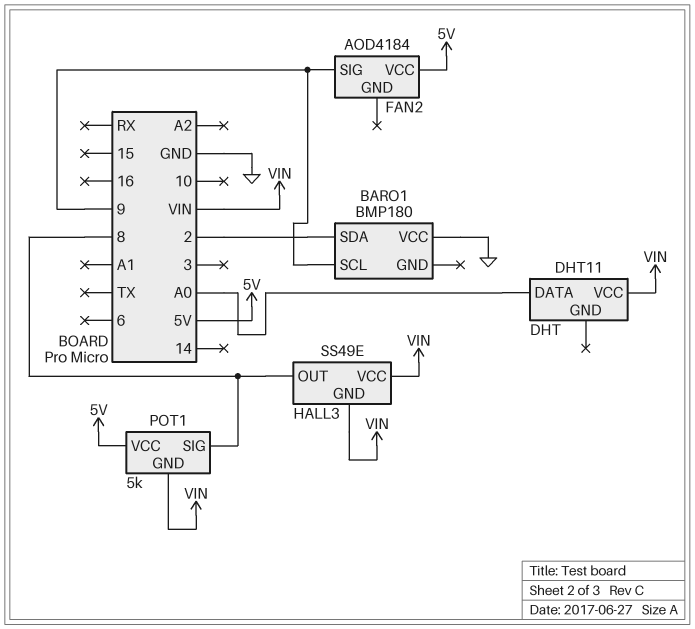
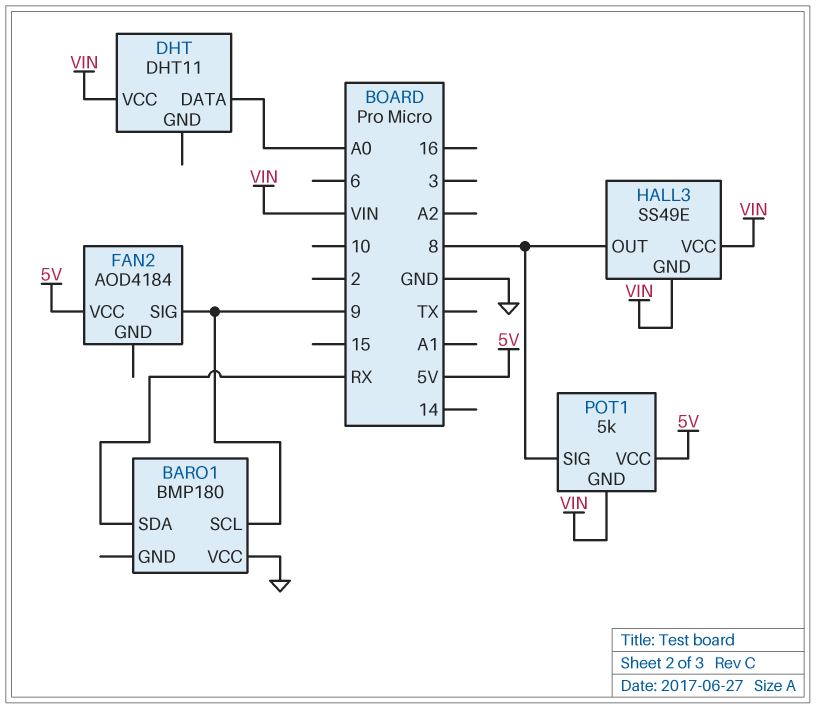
BARO1 pin SDA: 2 -> RX

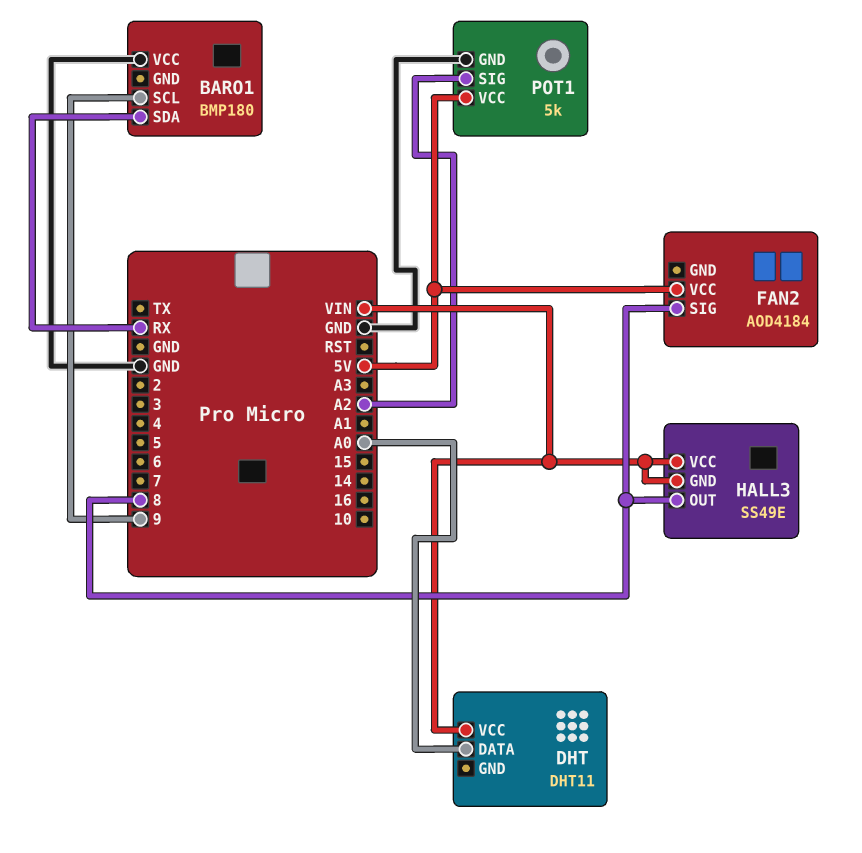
FAN2 pin SIG: 9 -> 8
POT1 pin GND: VIN -> GND
POT1 pin SIG: 8 -> A2

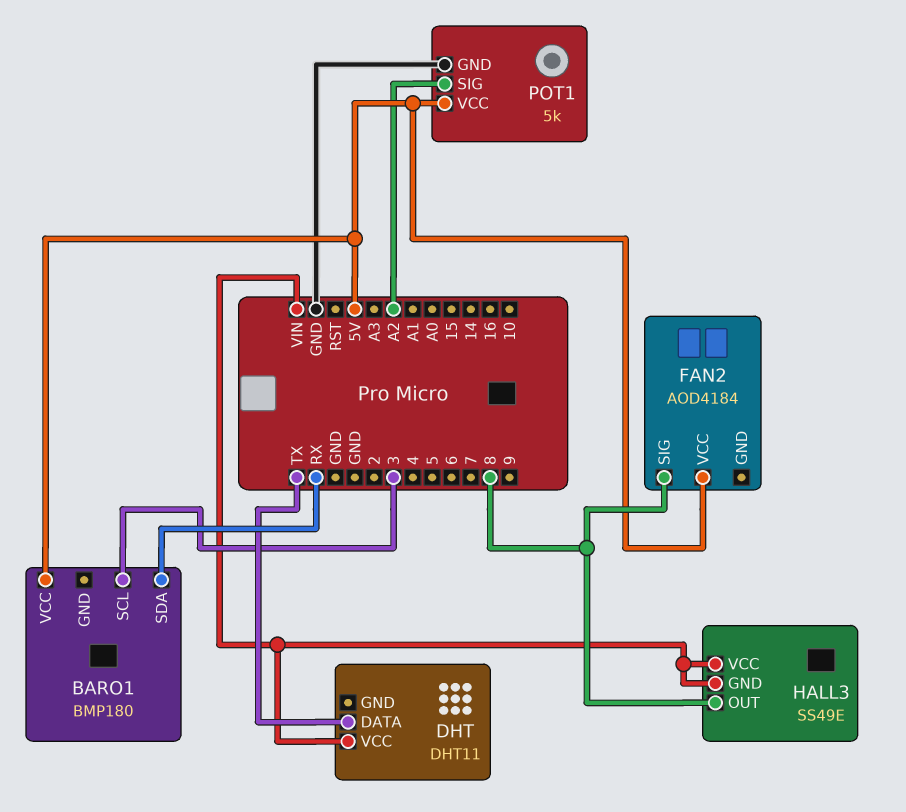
BARO1 pin SCL: 9 -> 3
BARO1 pin VCC: GND -> 5V
DHT pin DATA: A0 -> TX

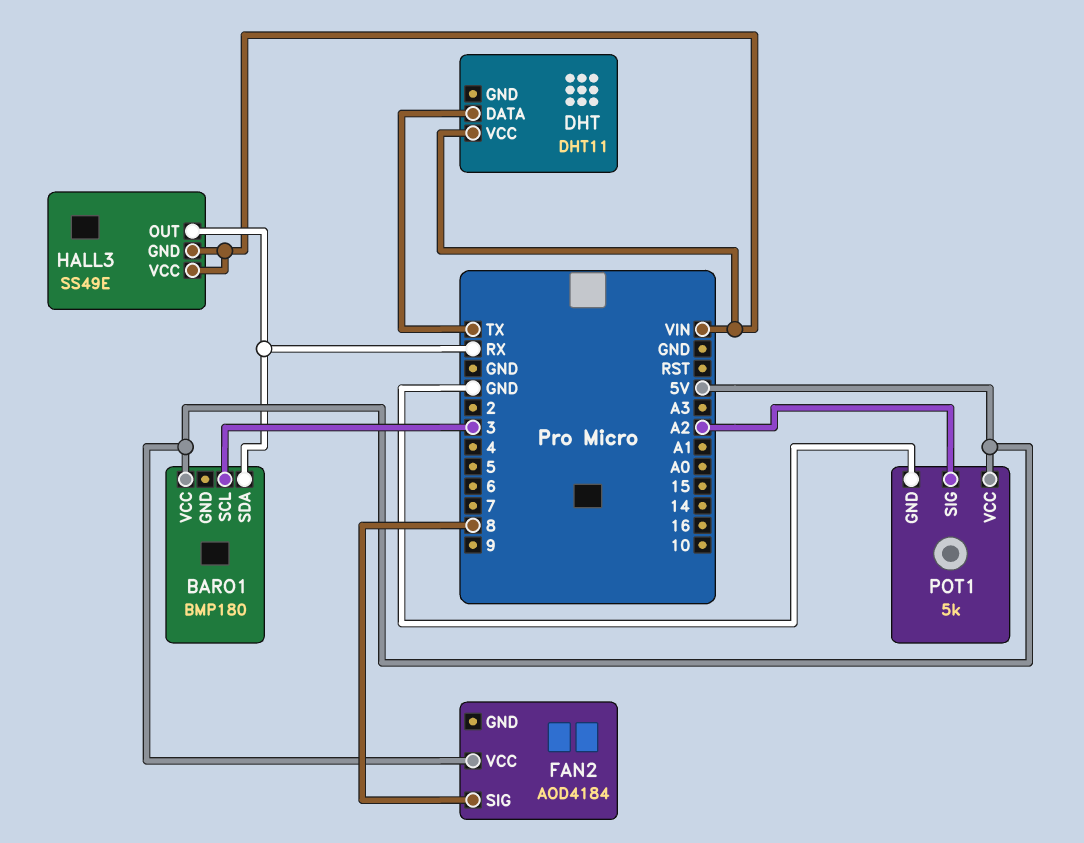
HALL3 pin OUT: 8 -> RX

